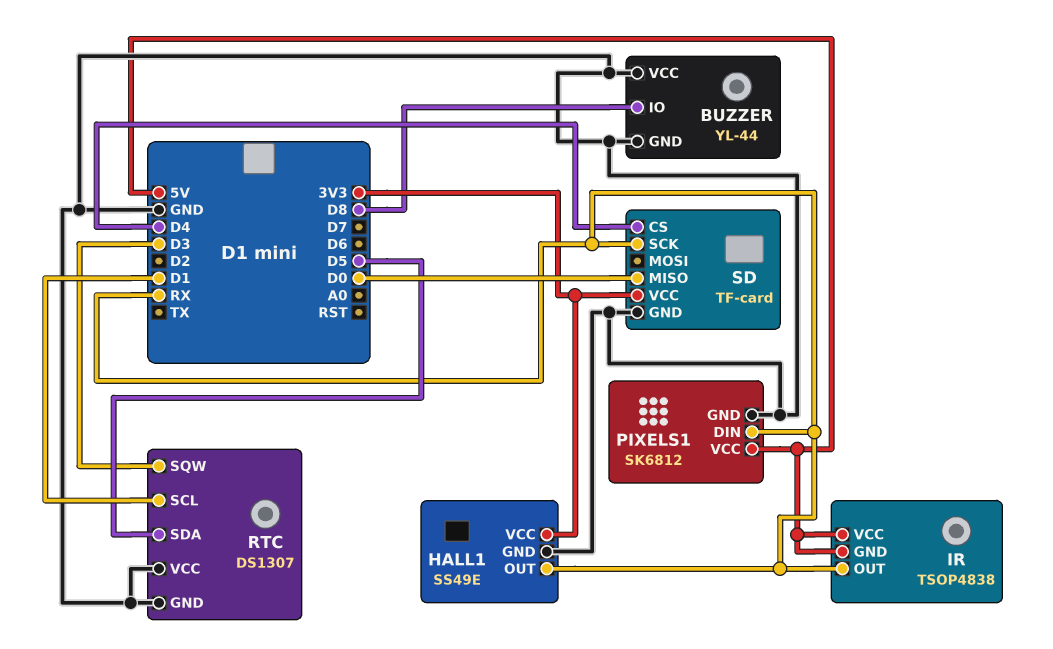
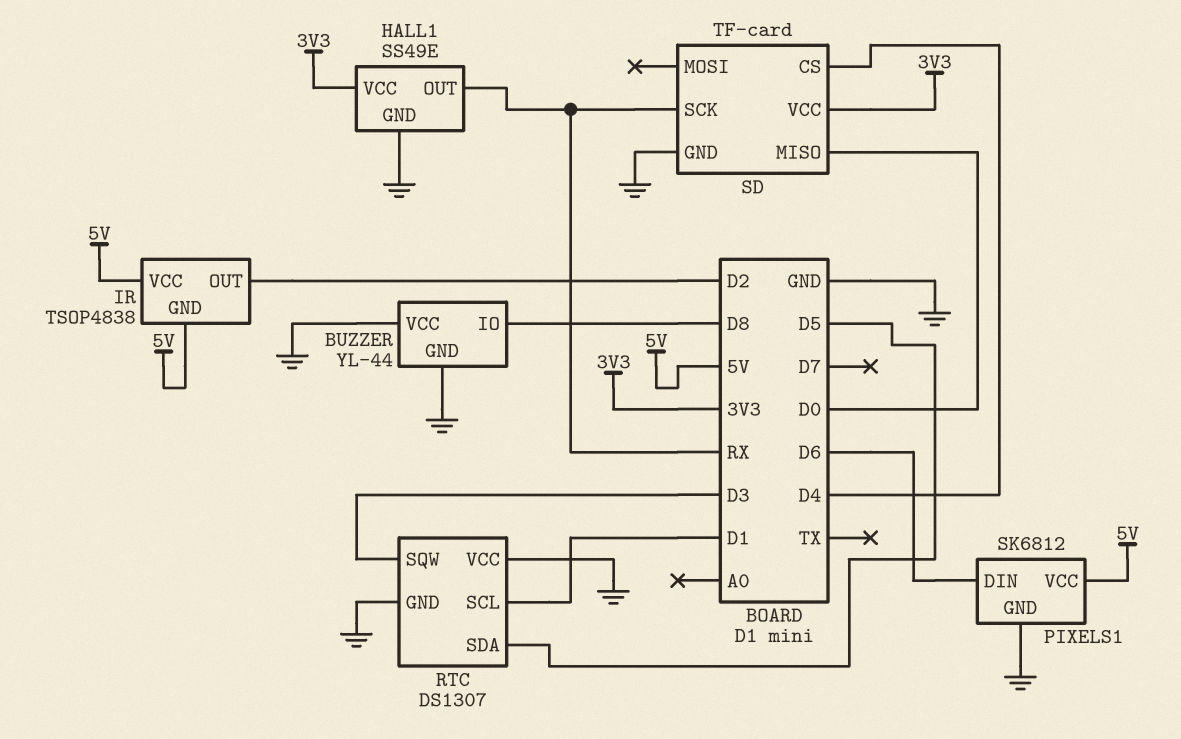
IR pin OUT: RX -> D2
PIXELS1 pin DIN: RX -> D6

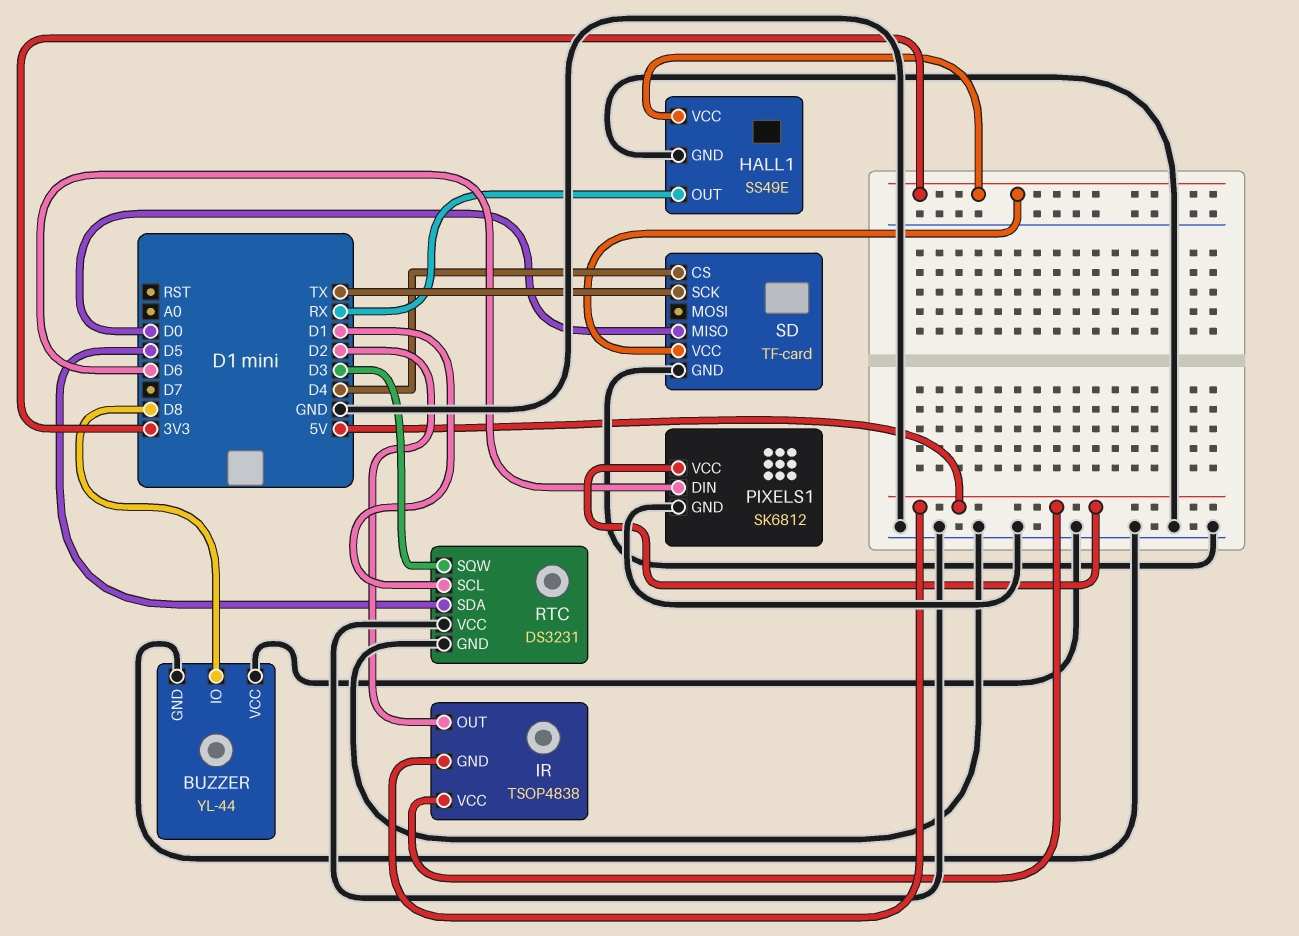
RTC: DS1307 -> DS3231
SD pin SCK: RX -> TX

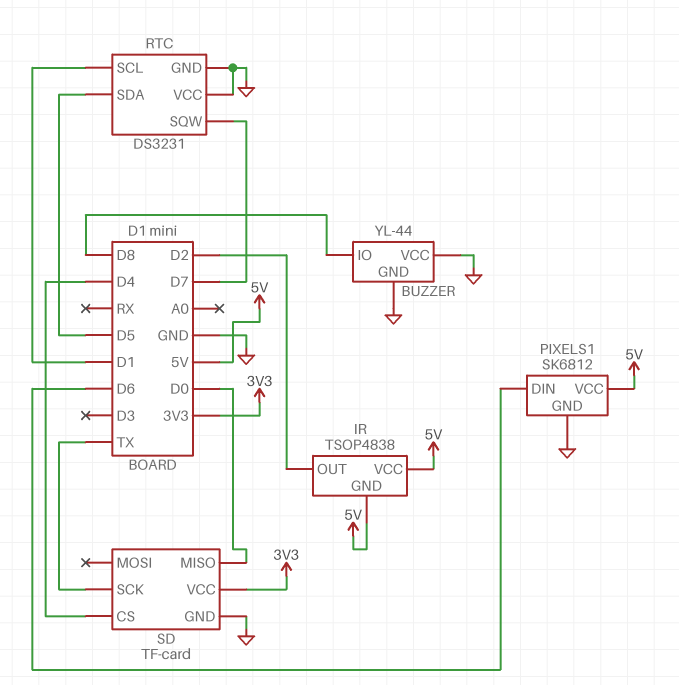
HALL1: SS49E -> none
HALL1 pin GND: GND -> none
HALL1 pin OUT: RX -> none
HALL1 pin VCC: 3V3 -> none
RTC pin SQW: D3 -> D7

